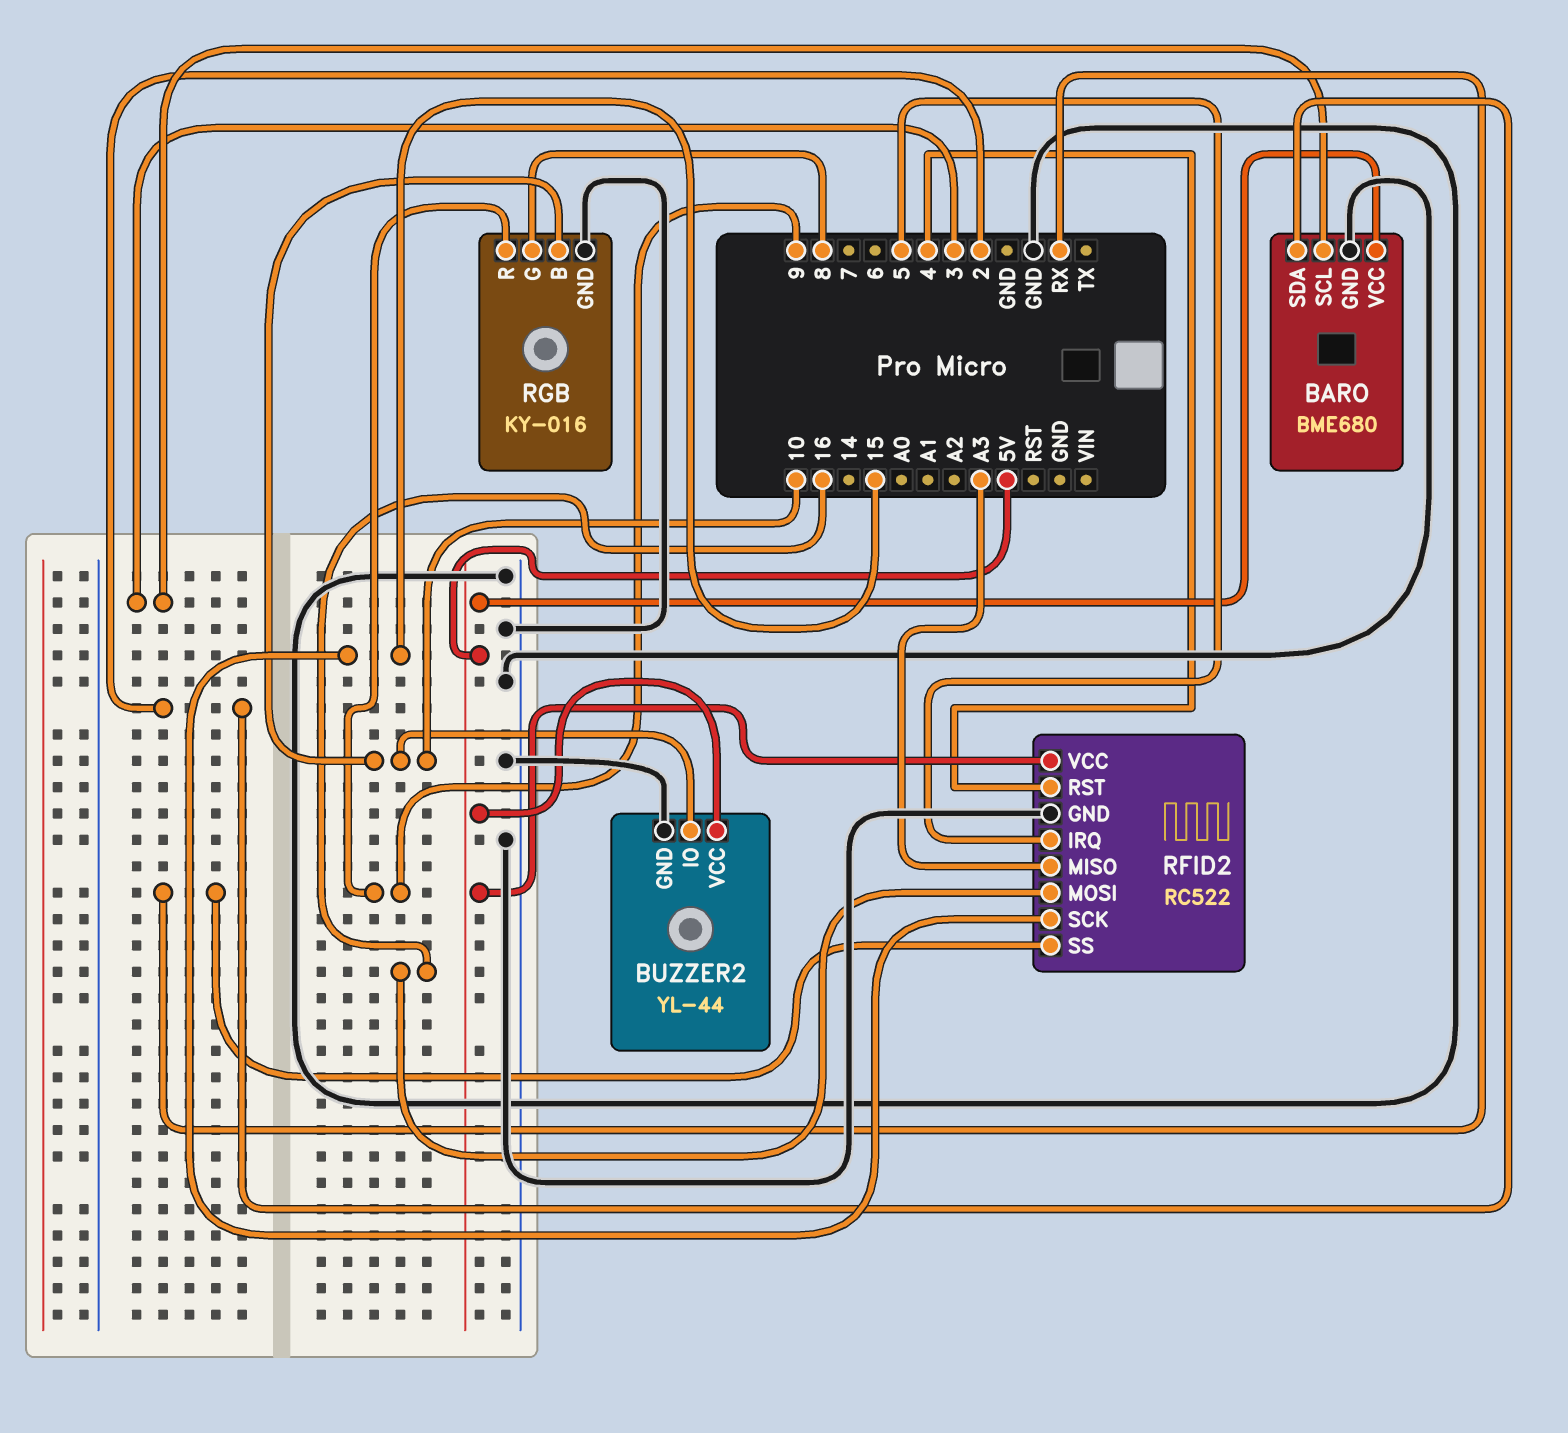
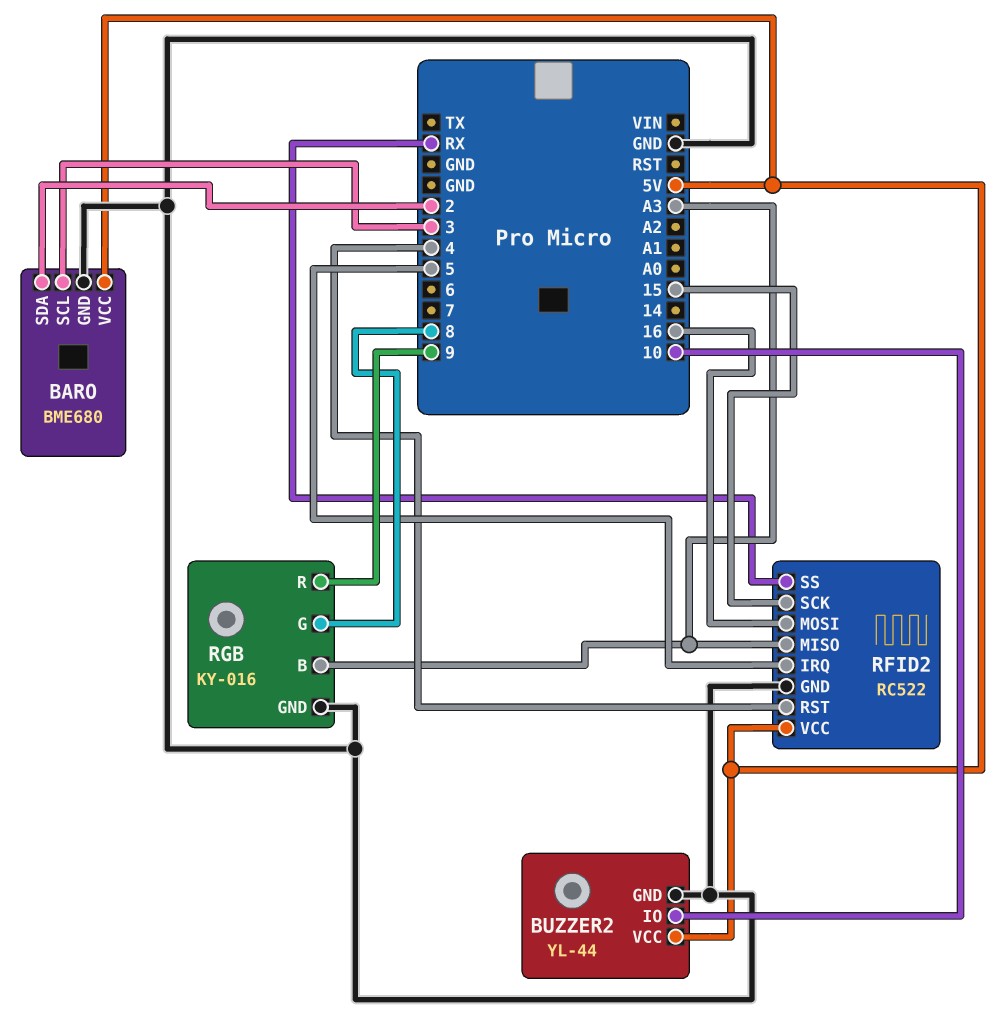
RGB pin B: 10 -> A3

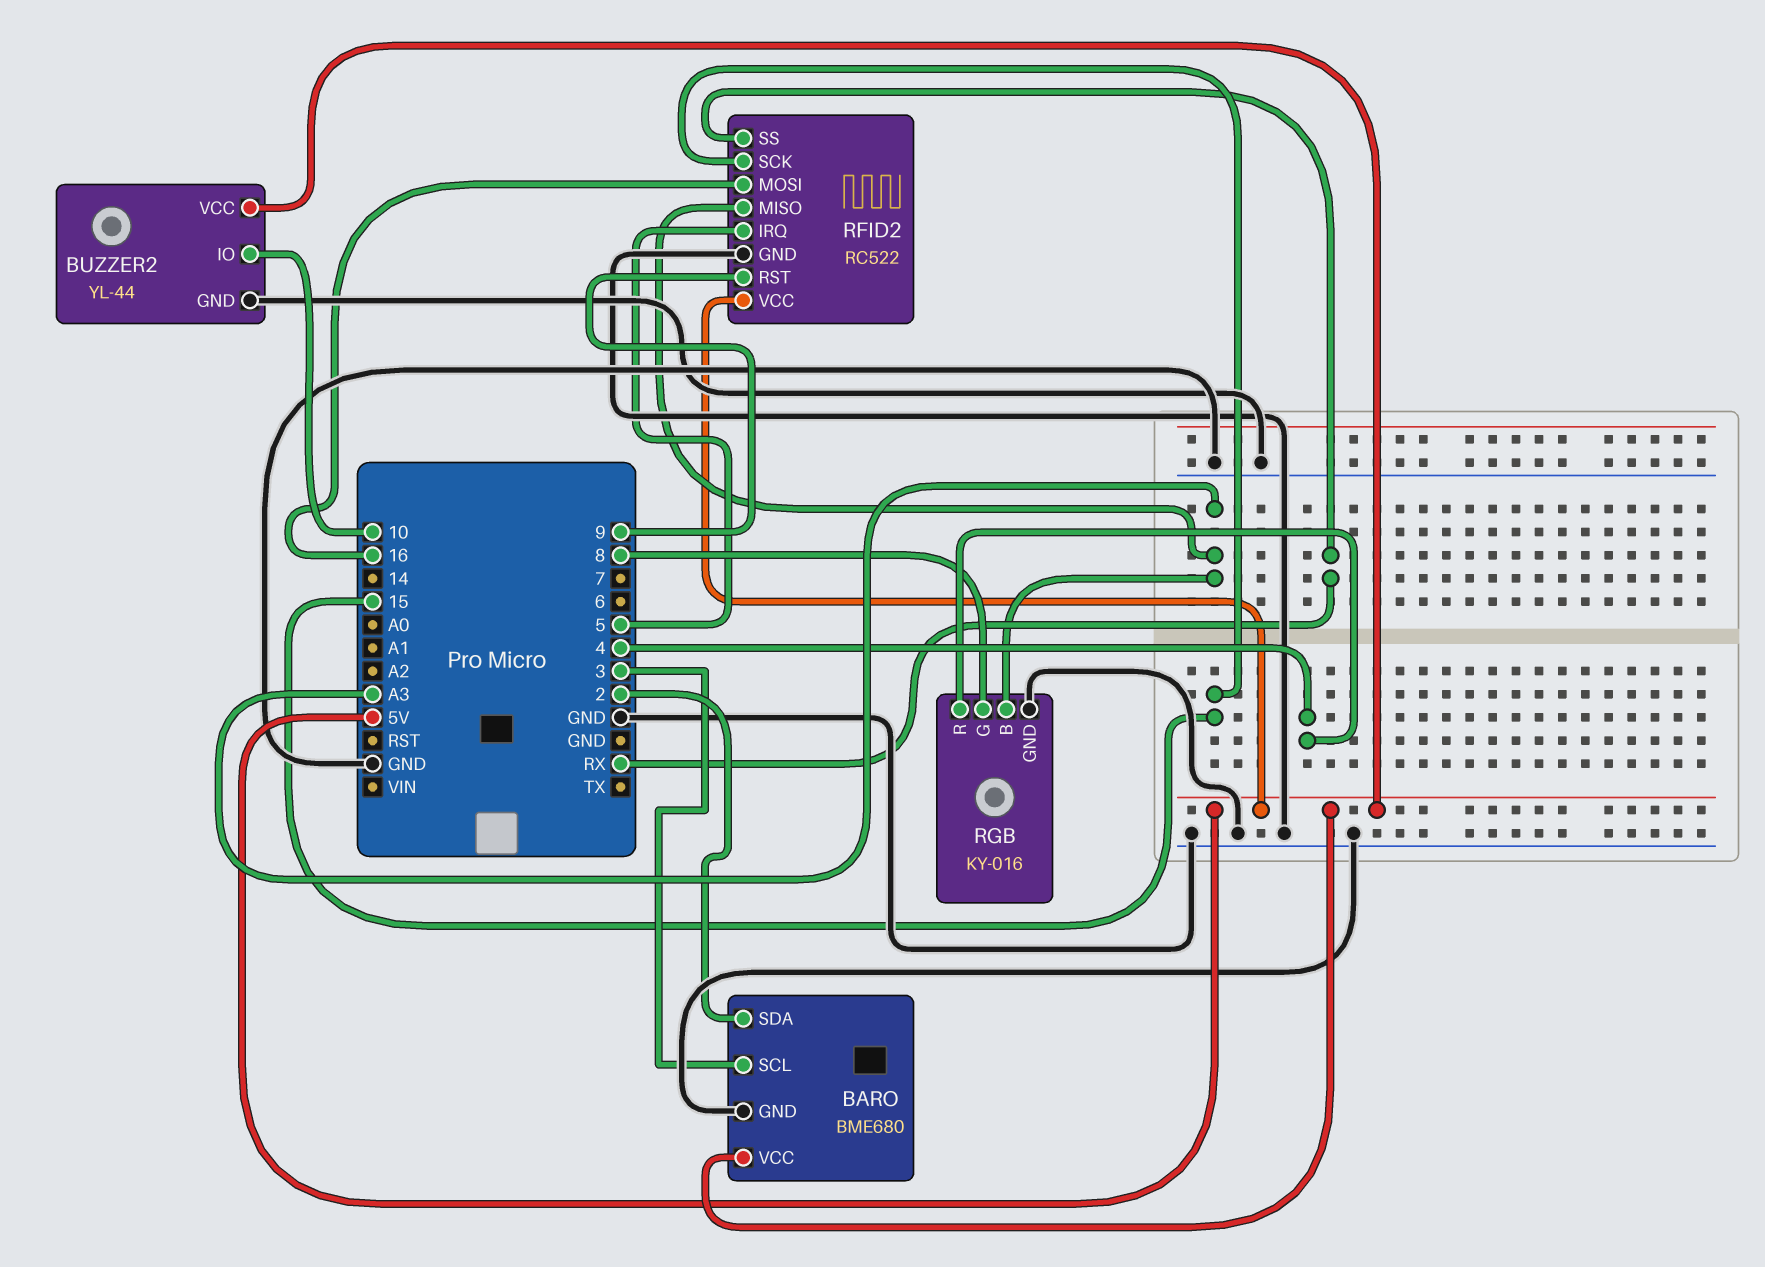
RFID2 pin RST: 4 -> 9
RGB pin R: 9 -> 4

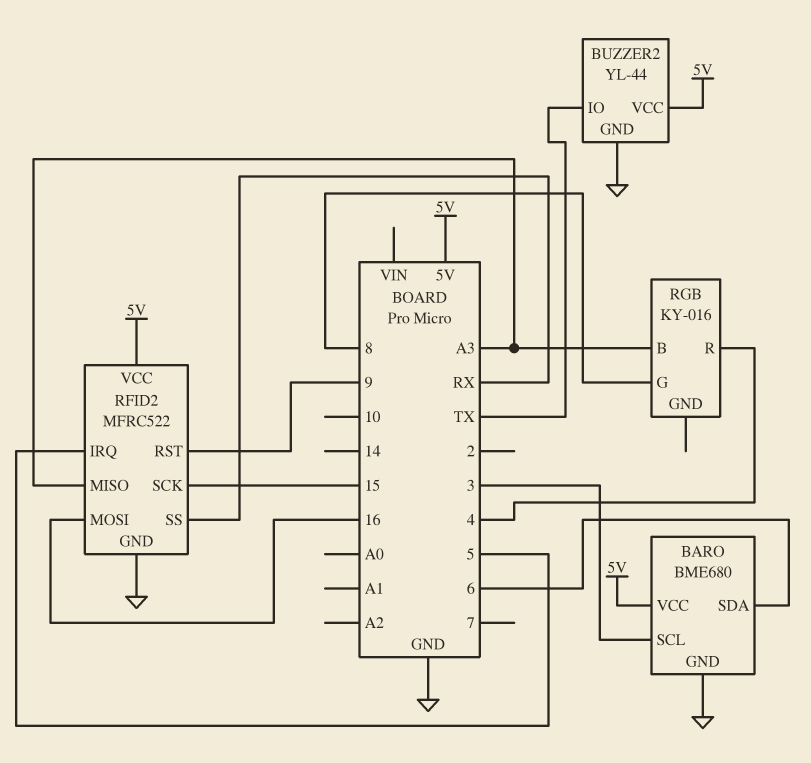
BARO pin SDA: 2 -> 6
BUZZER2 pin IO: 10 -> TX
RFID2: RC522 -> MFRC522
RGB pin GND: GND -> none

